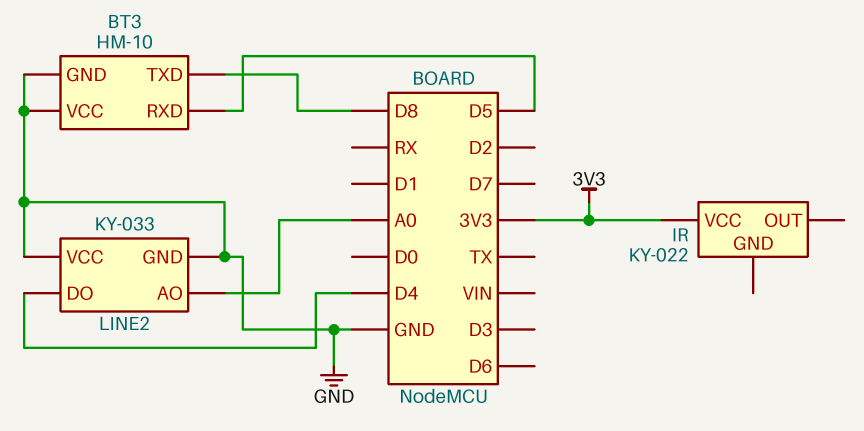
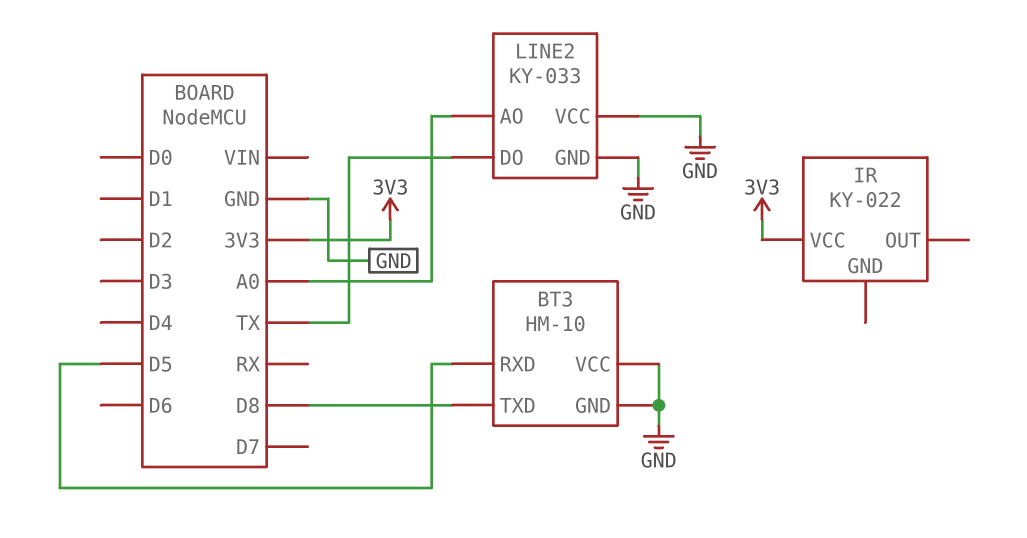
LINE2 pin DO: D4 -> TX

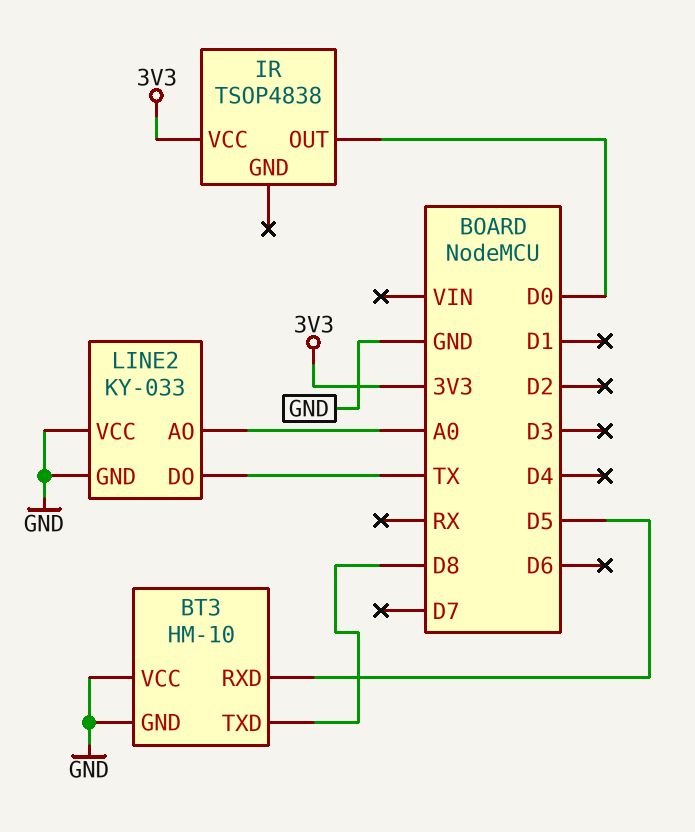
IR: KY-022 -> TSOP4838
IR pin OUT: none -> D0

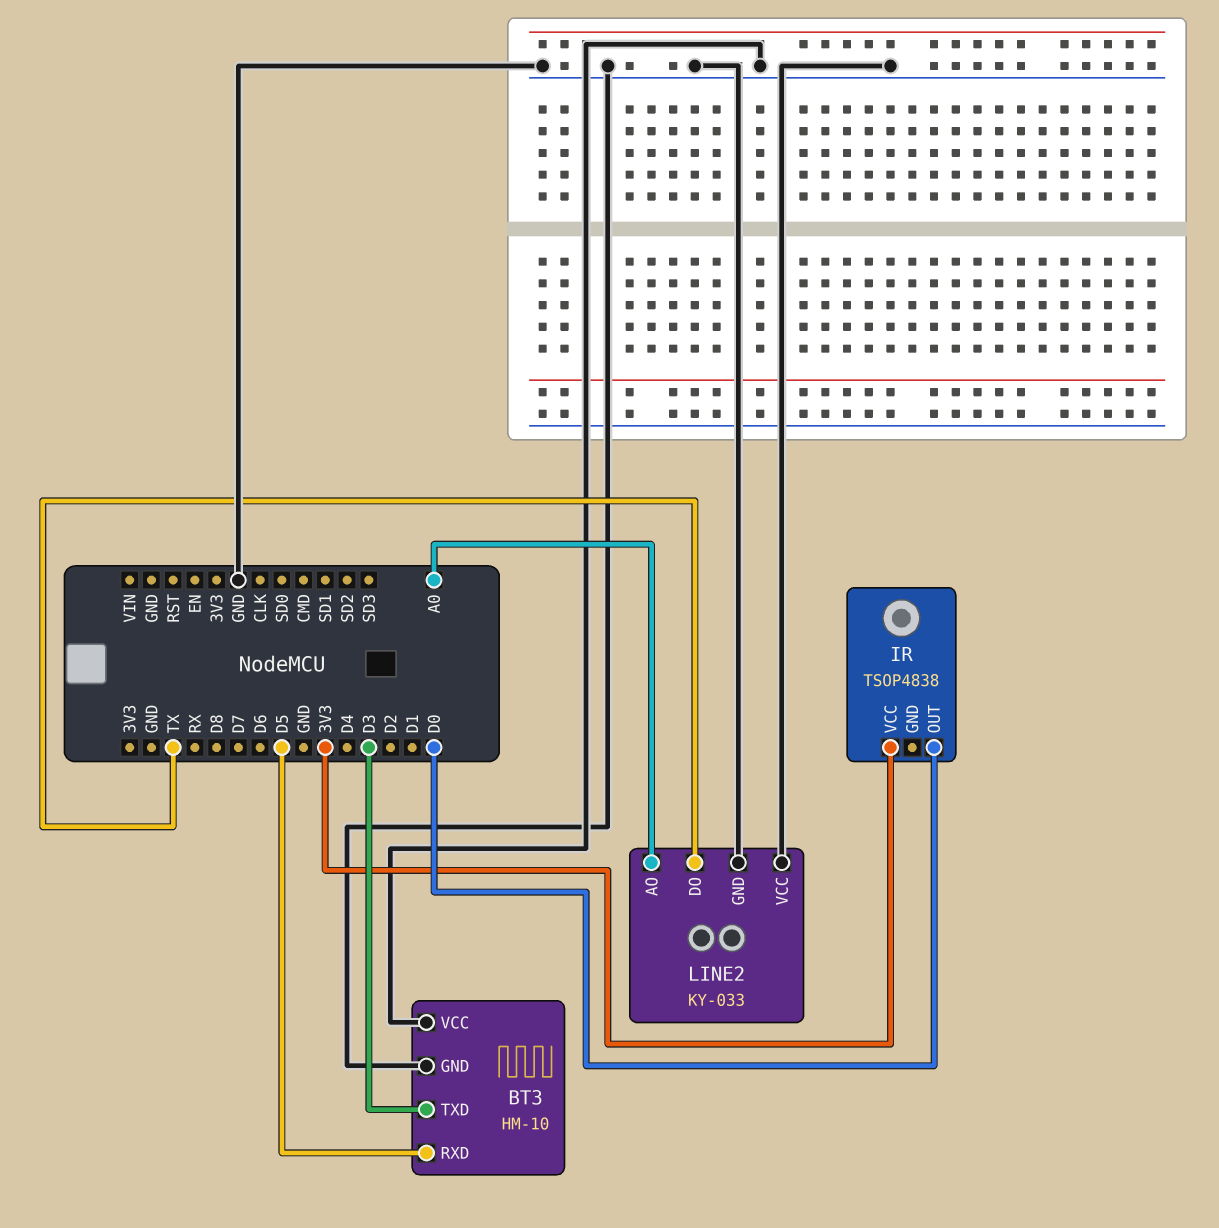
BT3 pin TXD: D8 -> D3

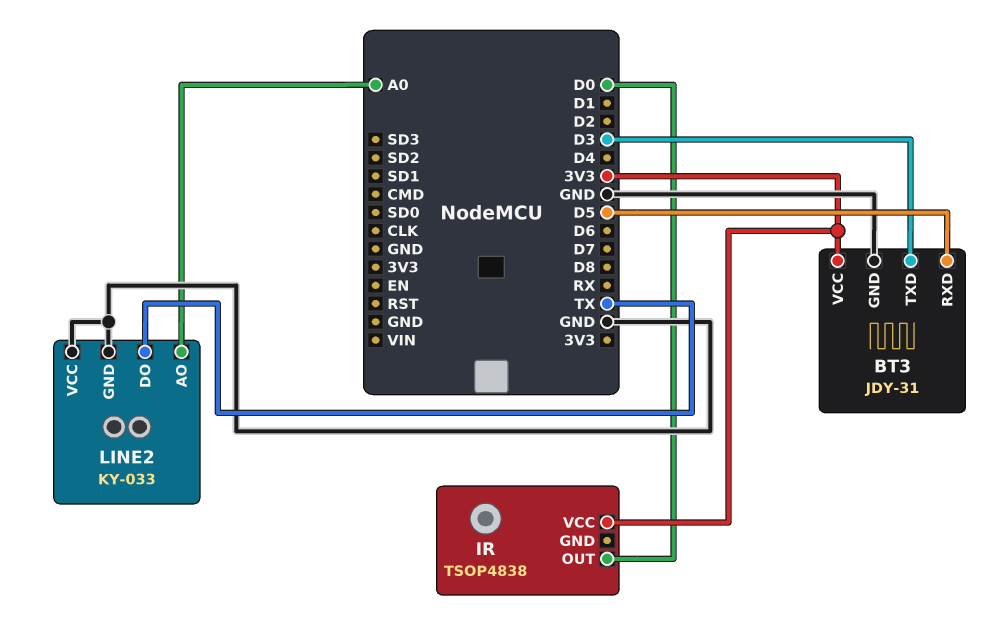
BT3: HM-10 -> JDY-31
BT3 pin VCC: GND -> 3V3

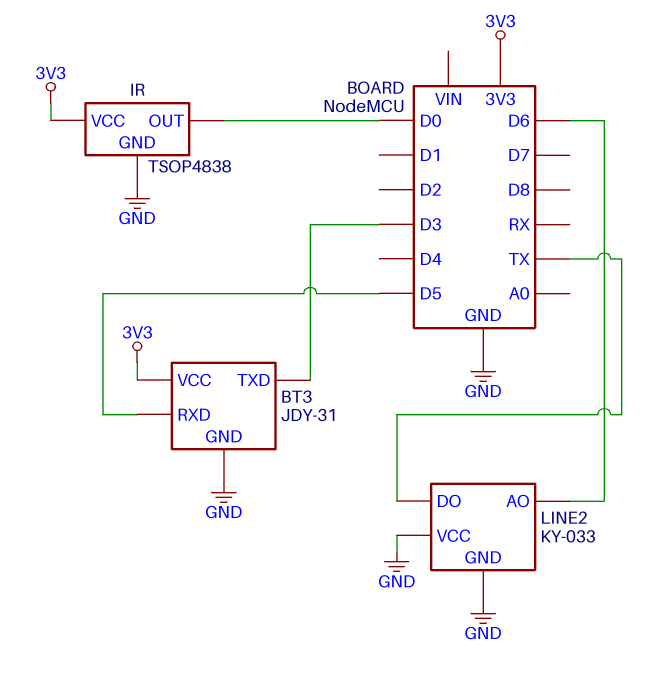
IR pin GND: none -> GND
LINE2 pin AO: A0 -> D6

